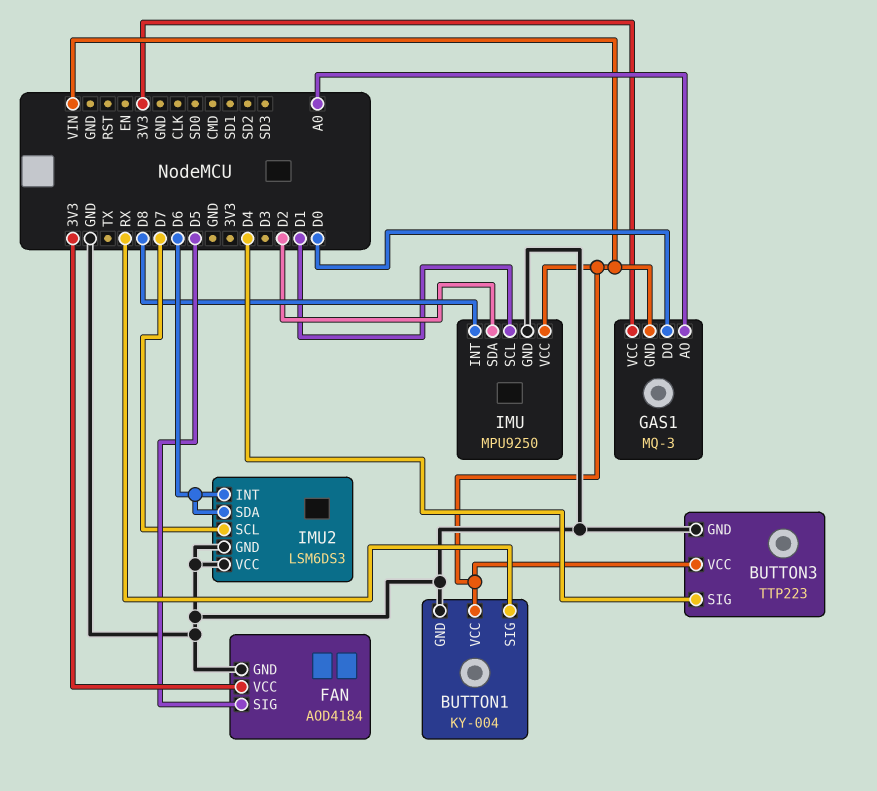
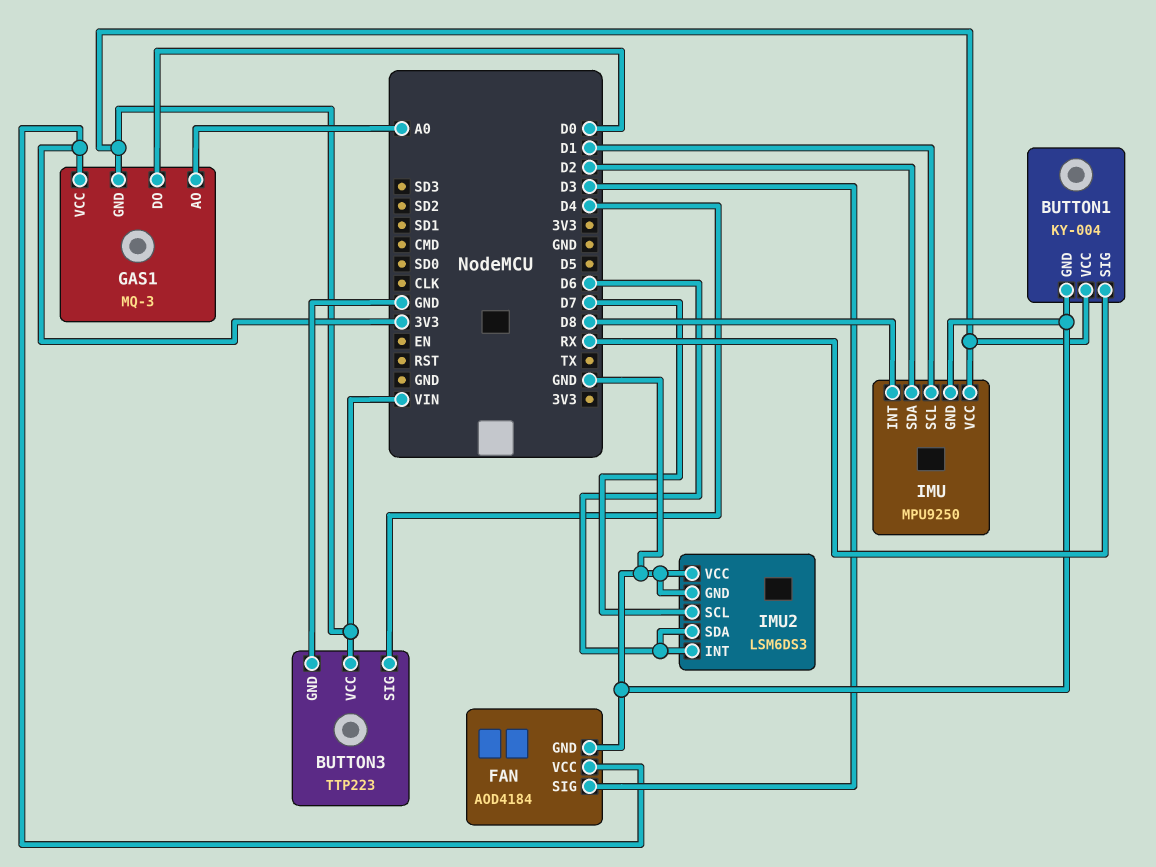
FAN pin SIG: D5 -> D3

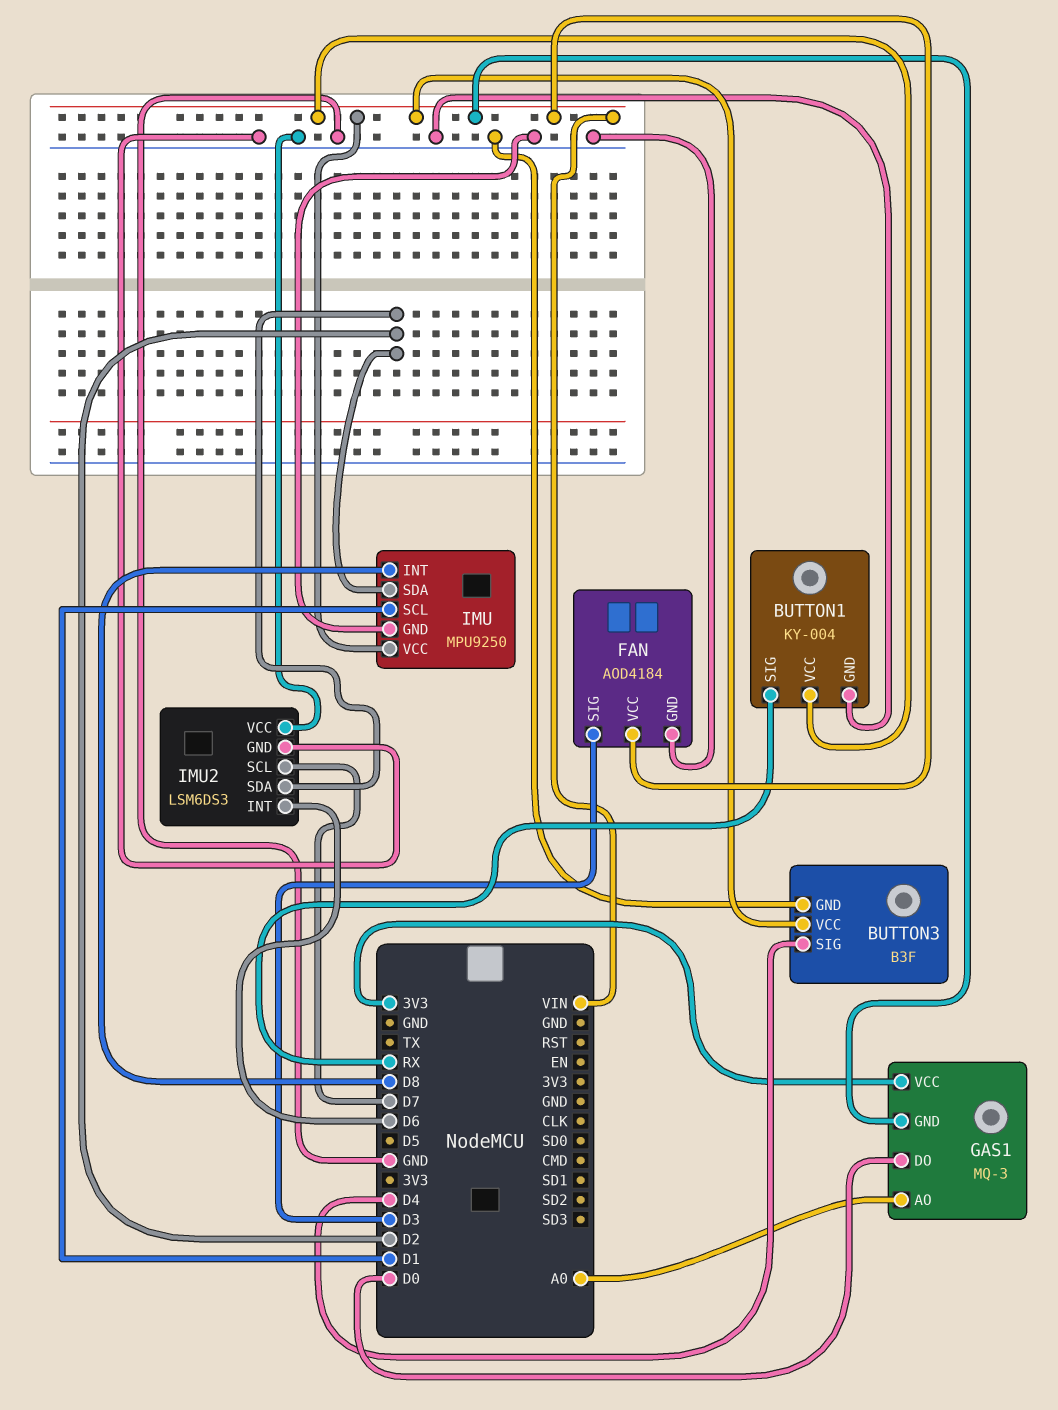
BUTTON3: TTP223 -> B3F
FAN pin VCC: 3V3 -> VIN
IMU2 pin SDA: D6 -> D2

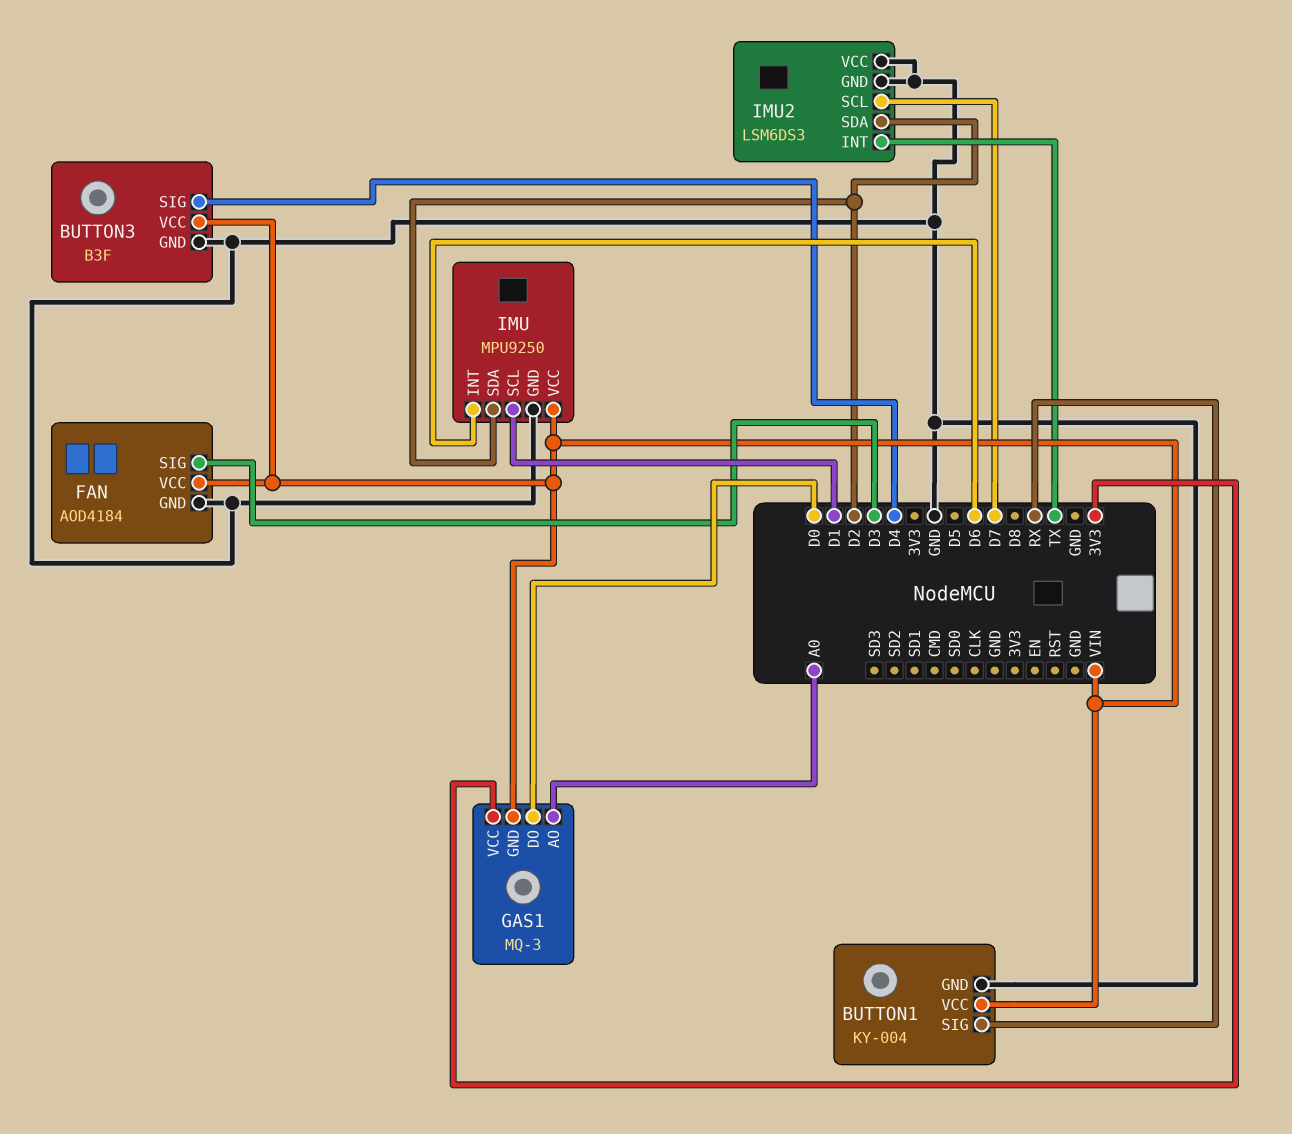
IMU pin INT: D8 -> D6
IMU2 pin INT: D6 -> TX

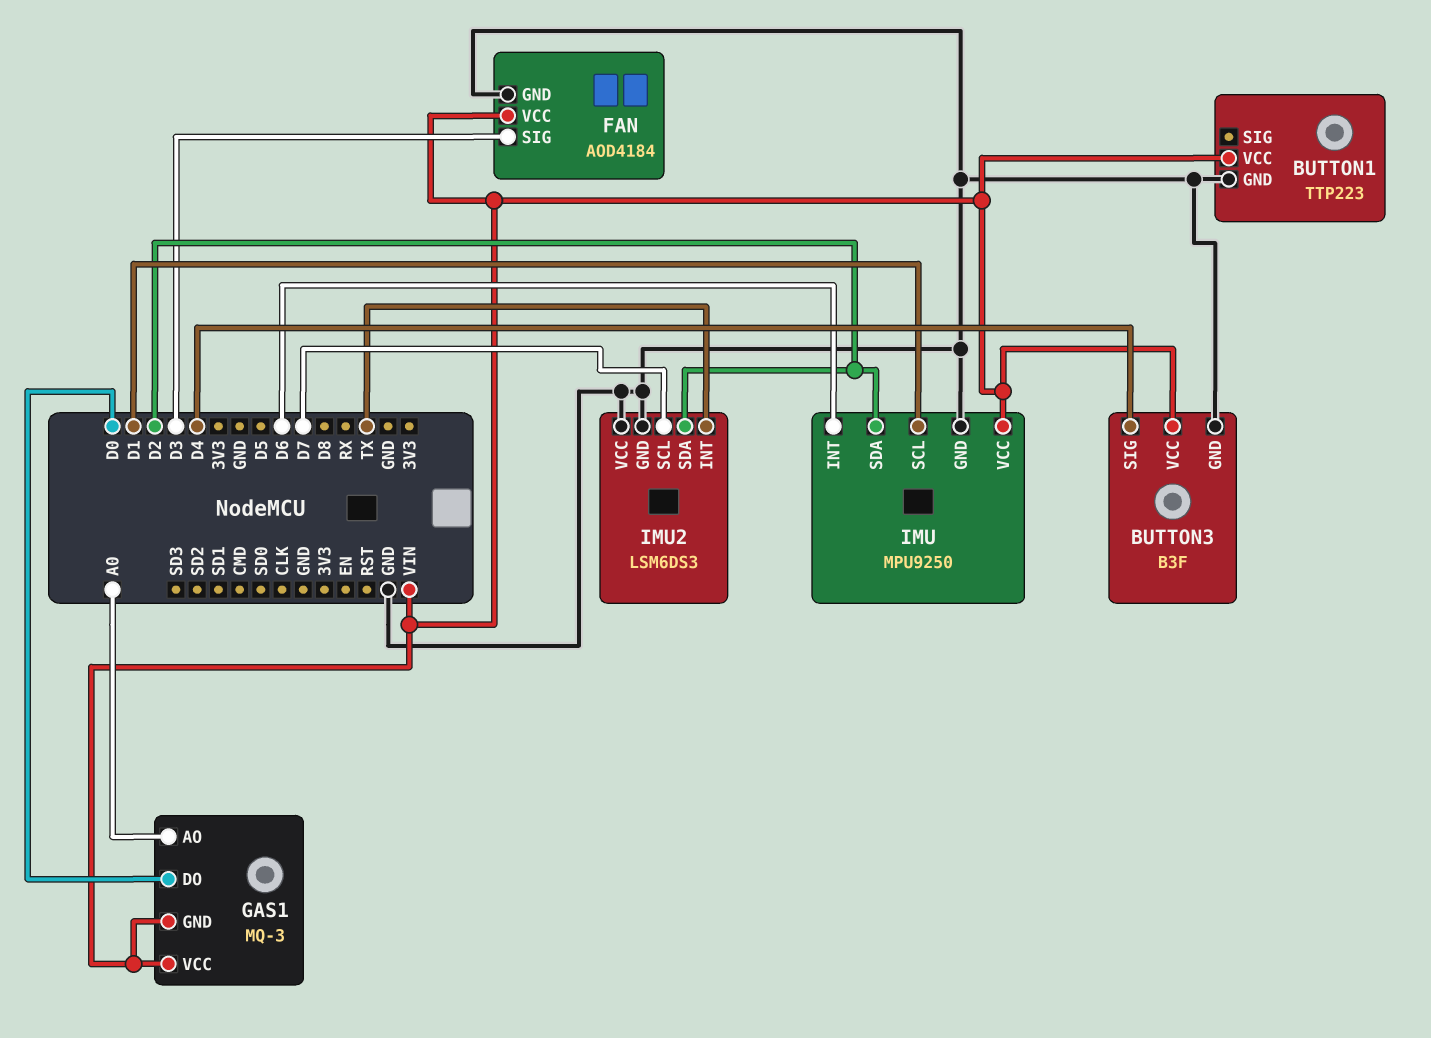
BUTTON1: KY-004 -> TTP223
BUTTON1 pin SIG: RX -> none
GAS1 pin VCC: 3V3 -> VIN

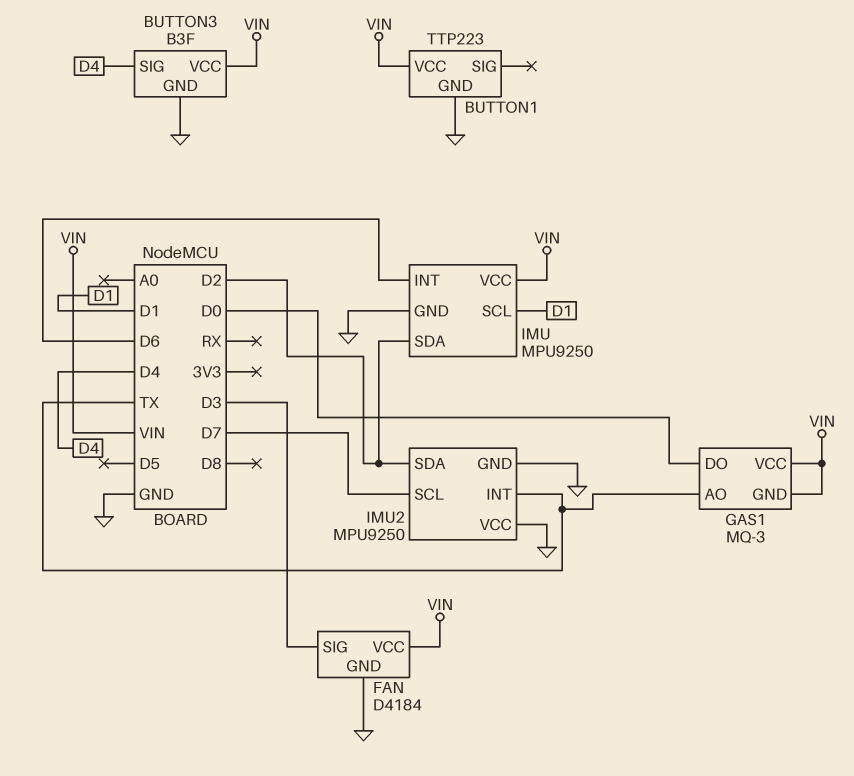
FAN: AOD4184 -> D4184
GAS1 pin AO: A0 -> TX
IMU2: LSM6DS3 -> MPU9250

